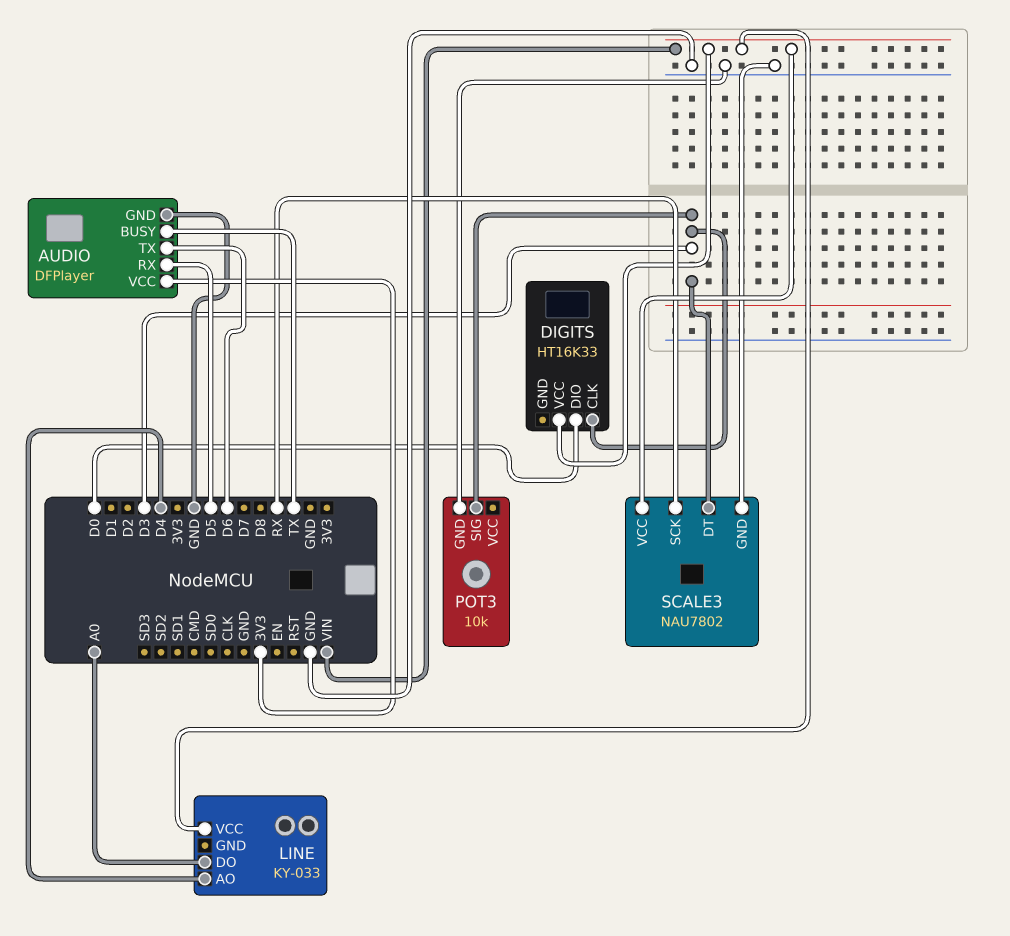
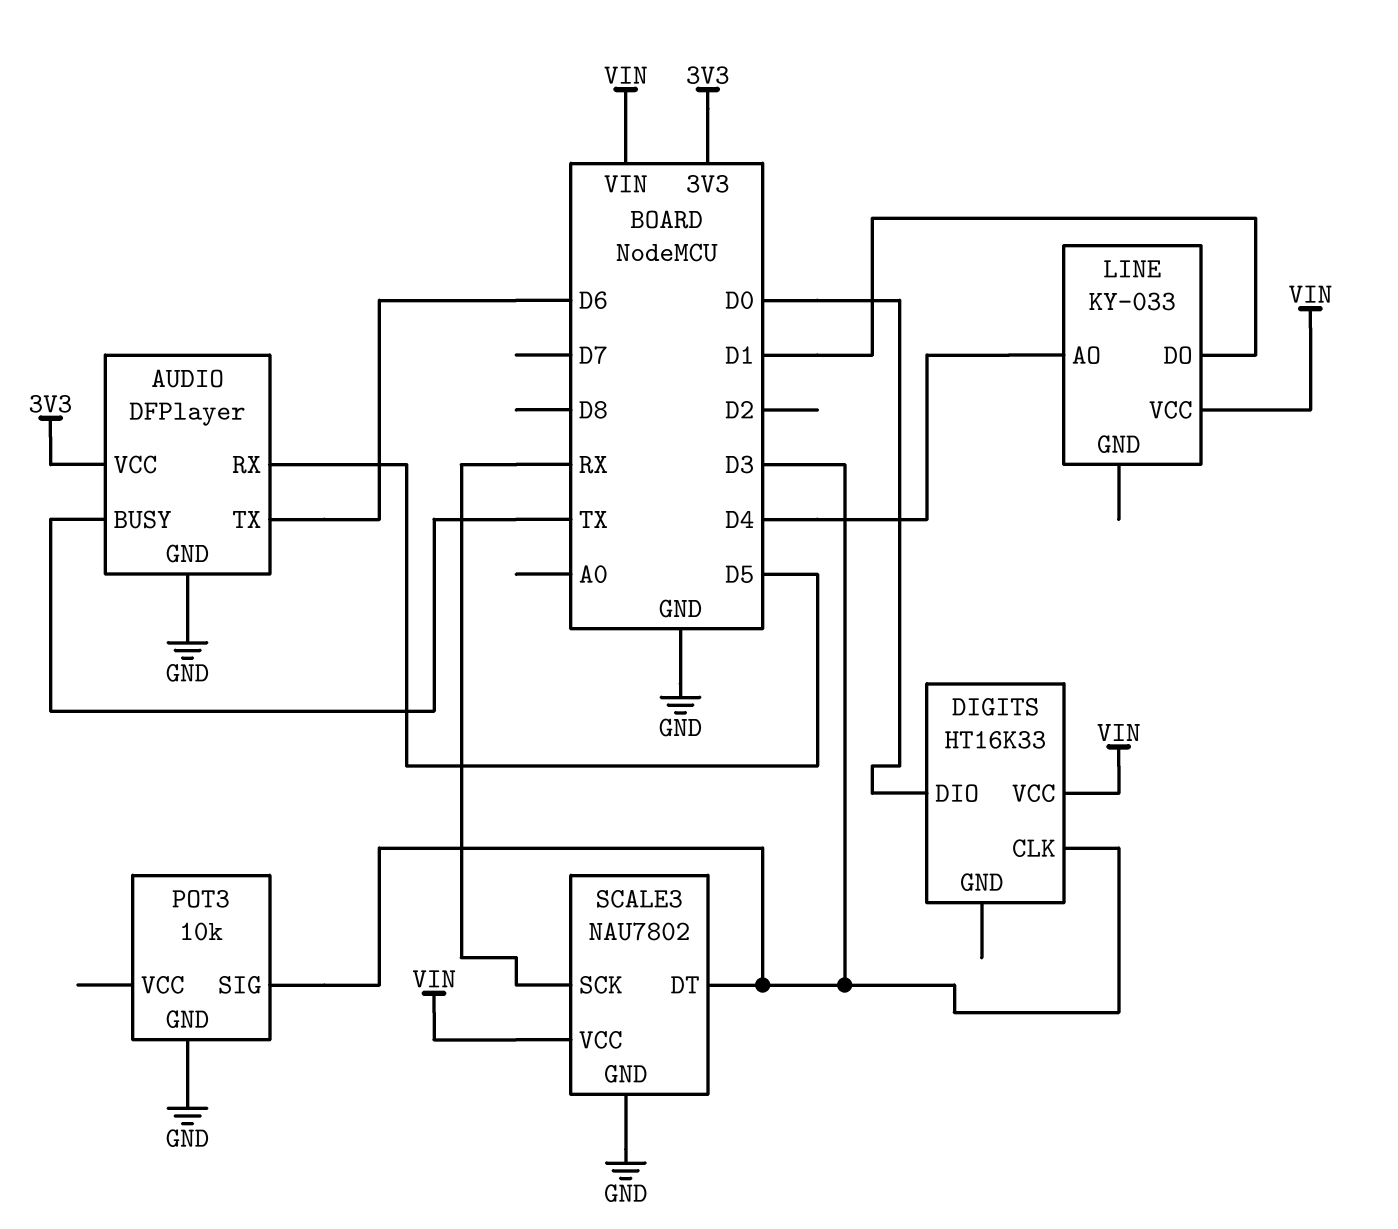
LINE pin DO: A0 -> D1

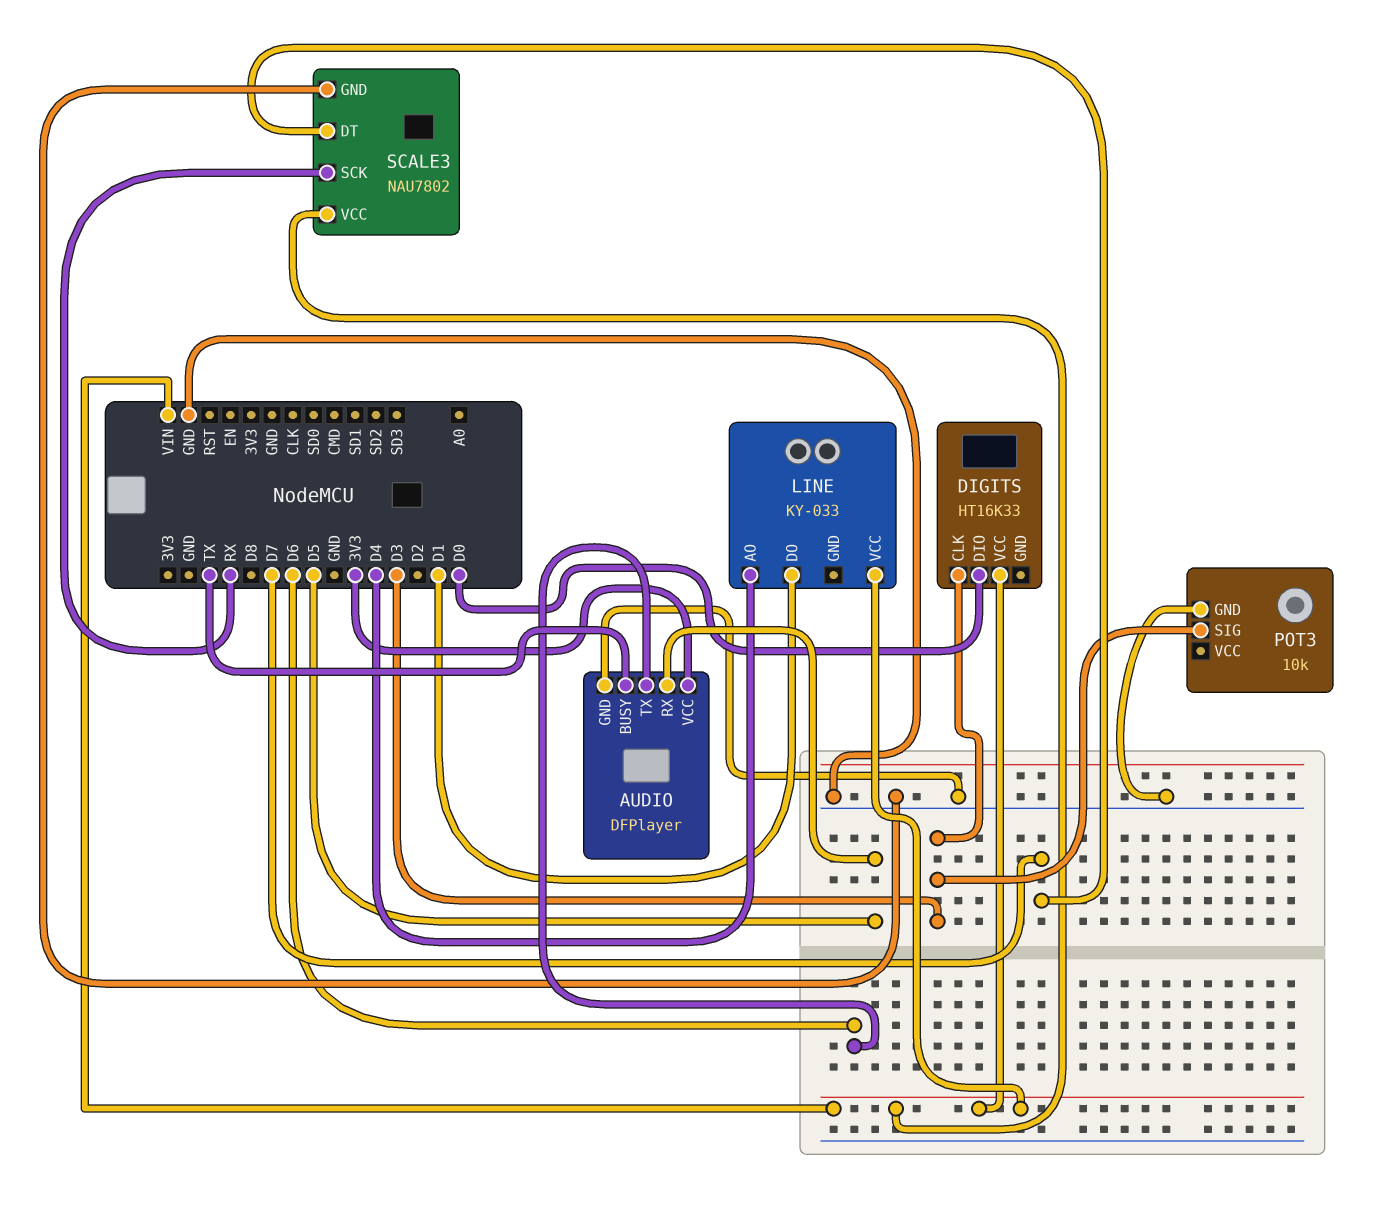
SCALE3 pin DT: D3 -> D7

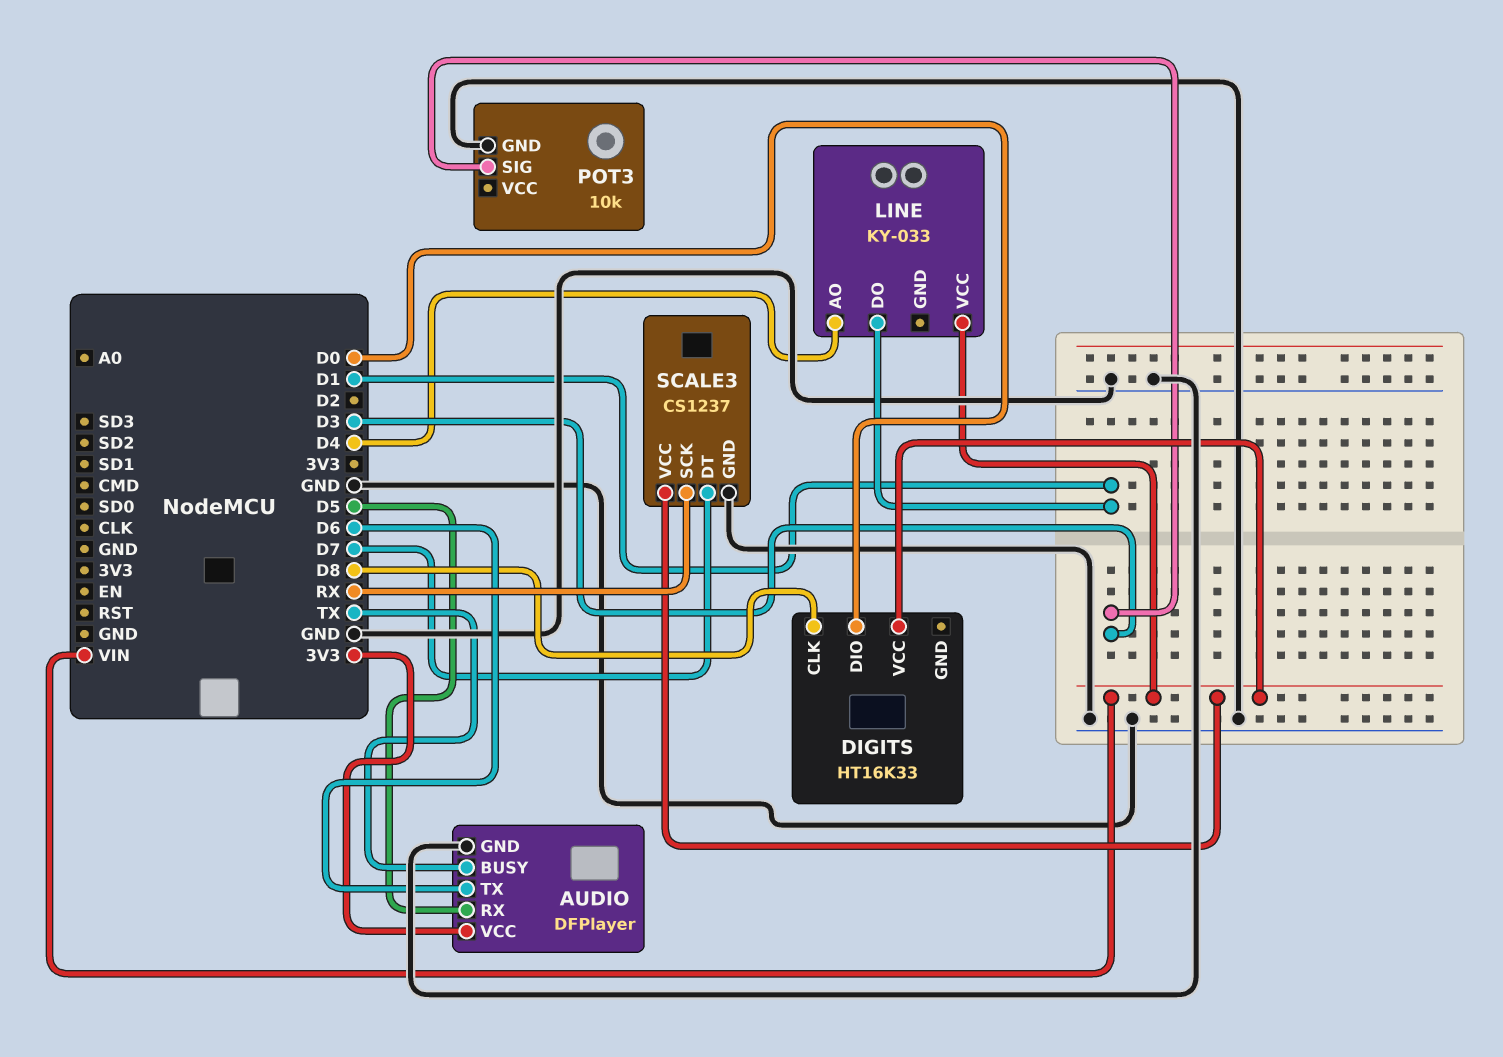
DIGITS pin CLK: D3 -> D8
SCALE3: NAU7802 -> CS1237

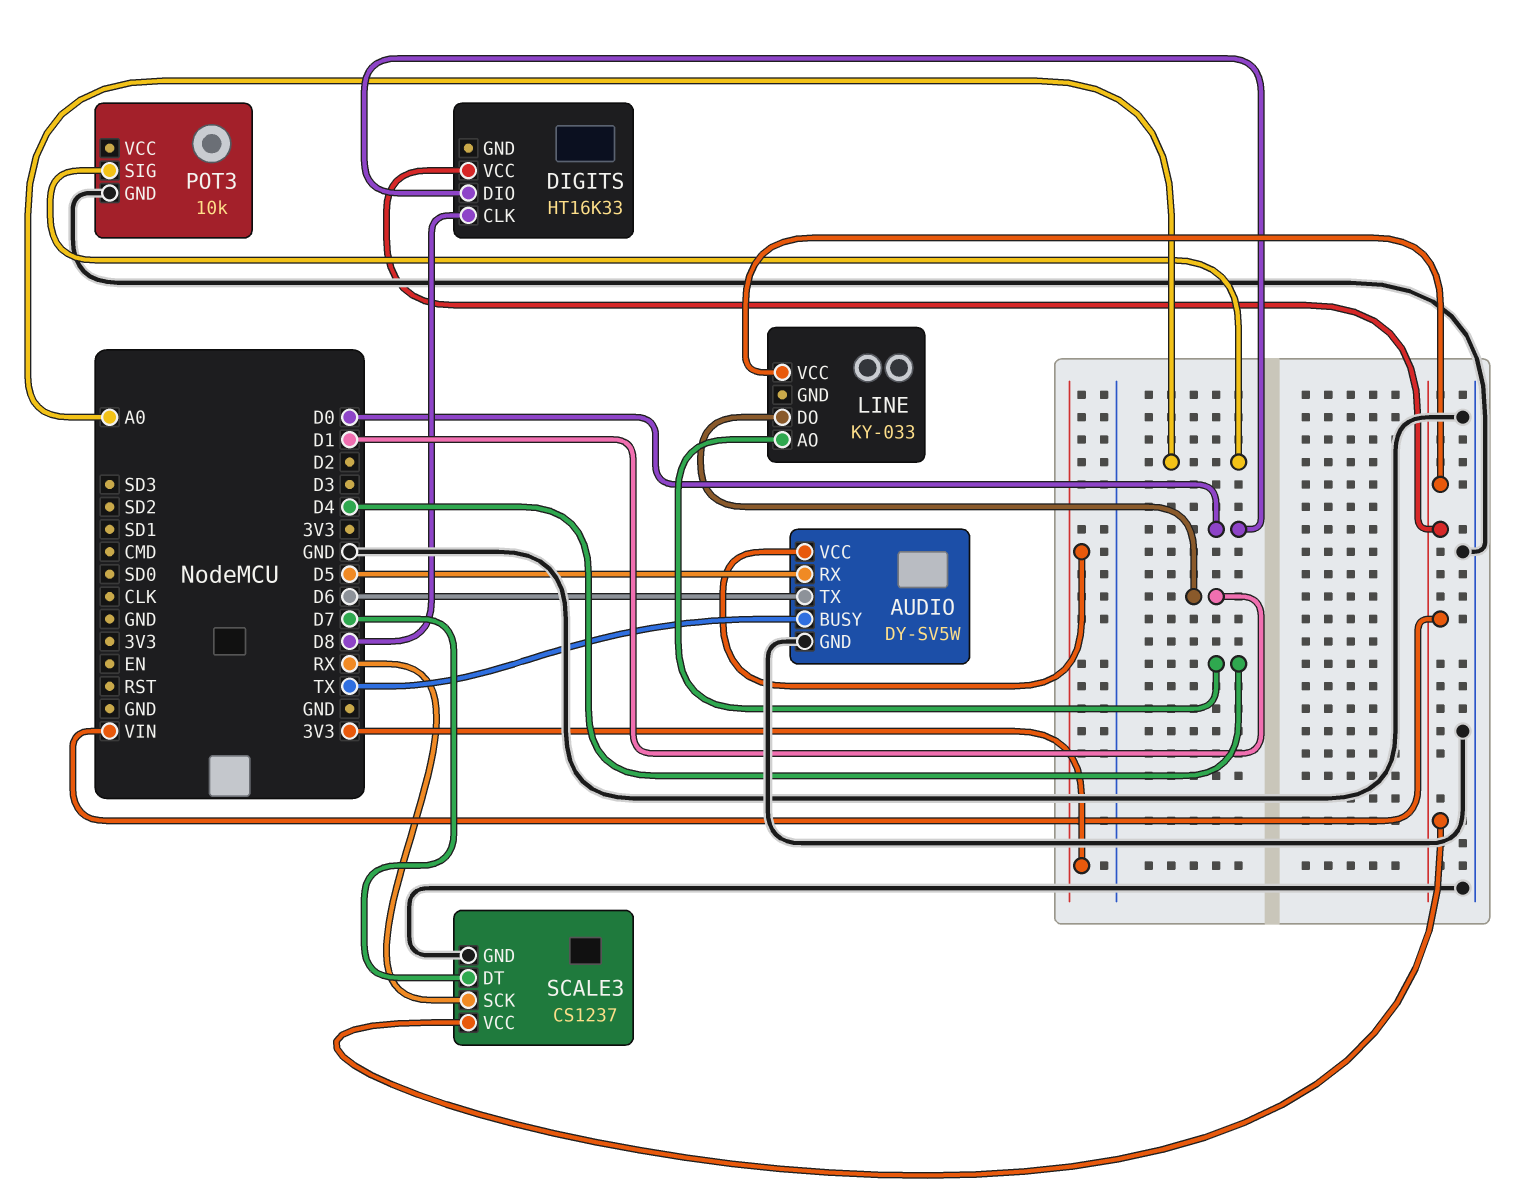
AUDIO: DFPlayer -> DY-SV5W
POT3 pin SIG: D3 -> A0

